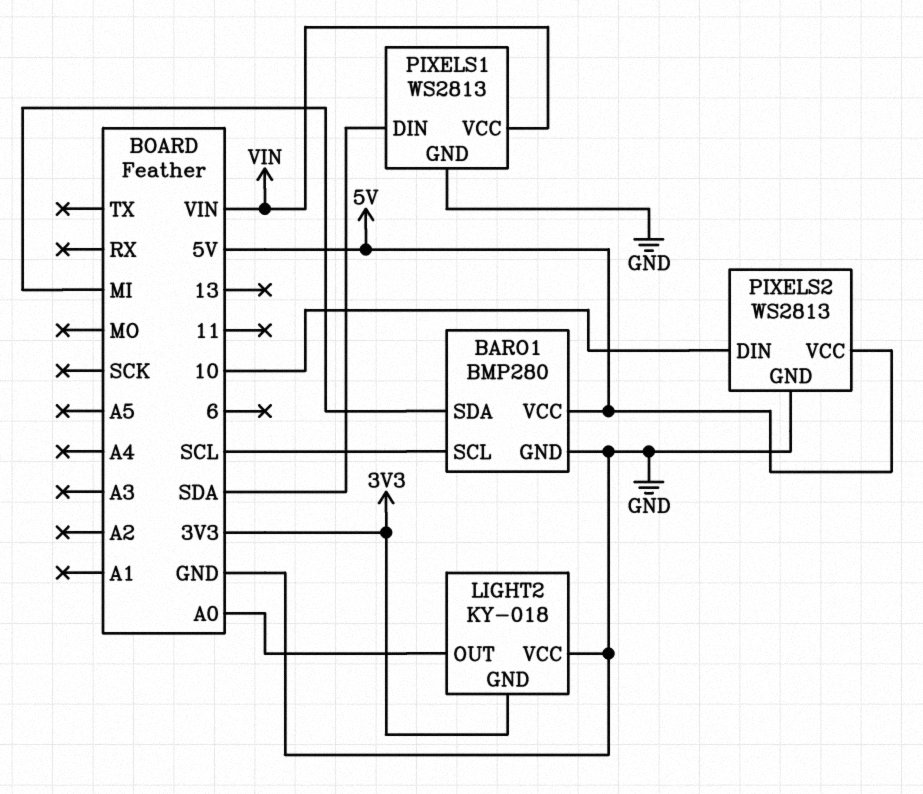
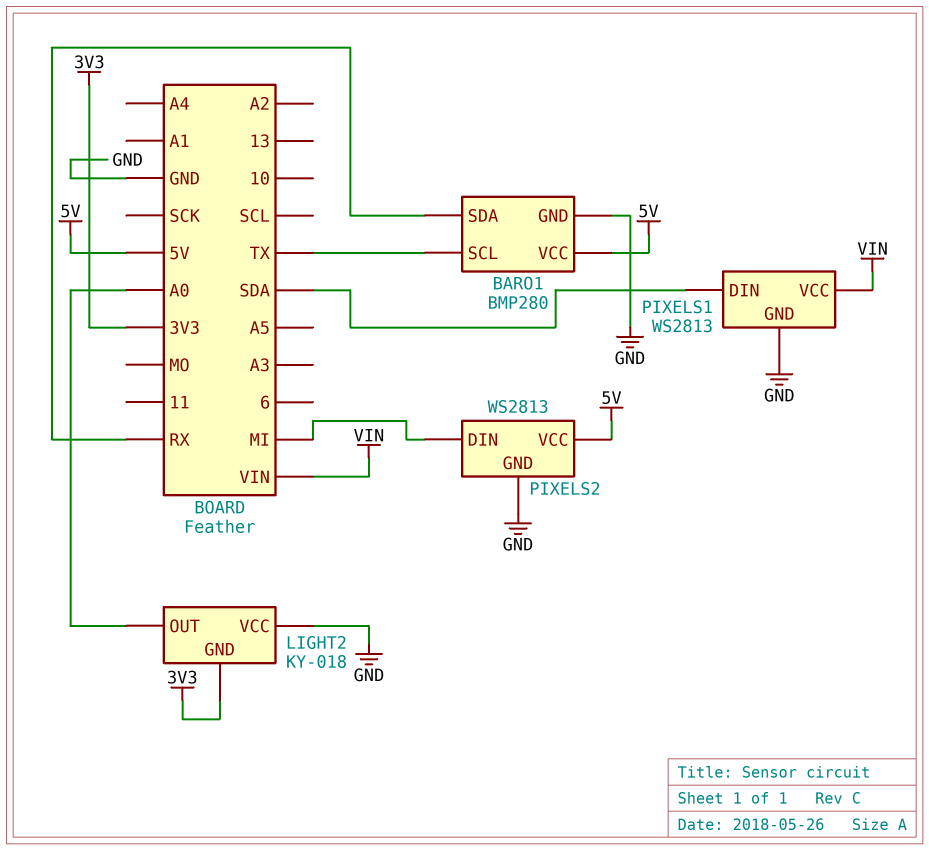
BARO1 pin SCL: SCL -> TX
BARO1 pin SDA: MI -> RX
PIXELS2 pin DIN: 10 -> MI

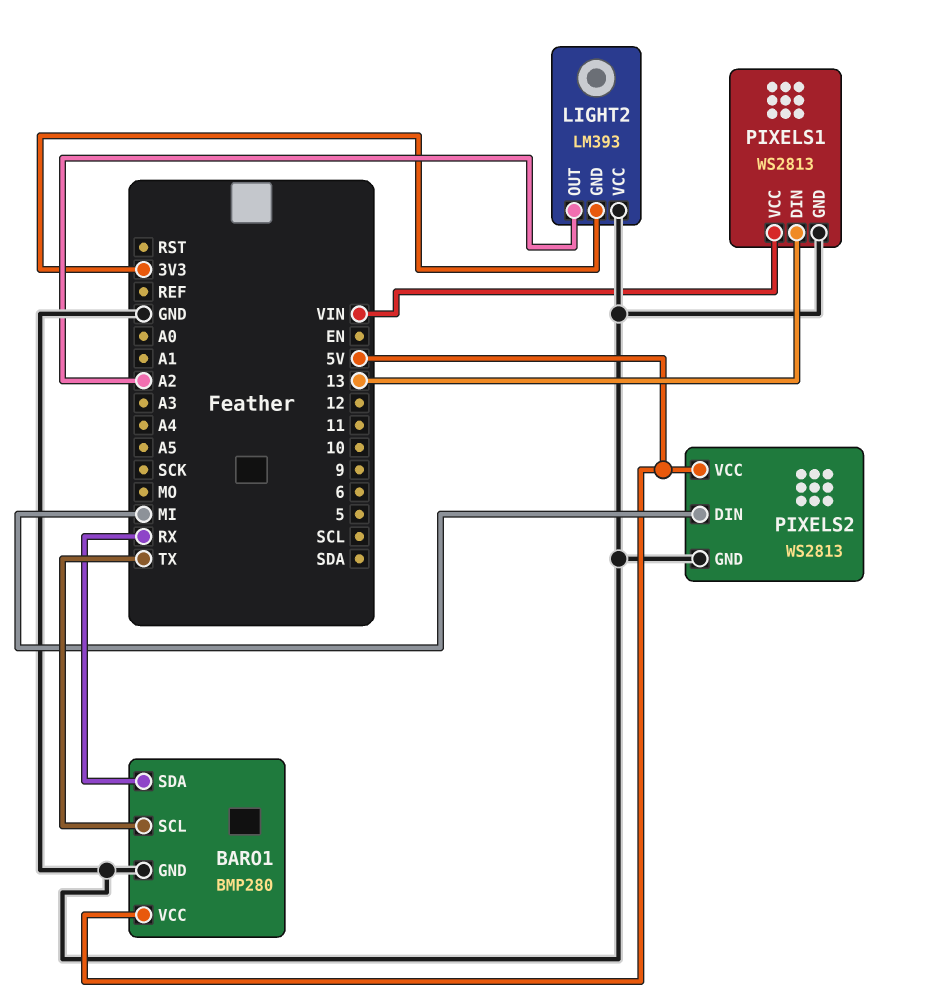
LIGHT2: KY-018 -> LM393
LIGHT2 pin OUT: A0 -> A2
PIXELS1 pin DIN: SDA -> 13

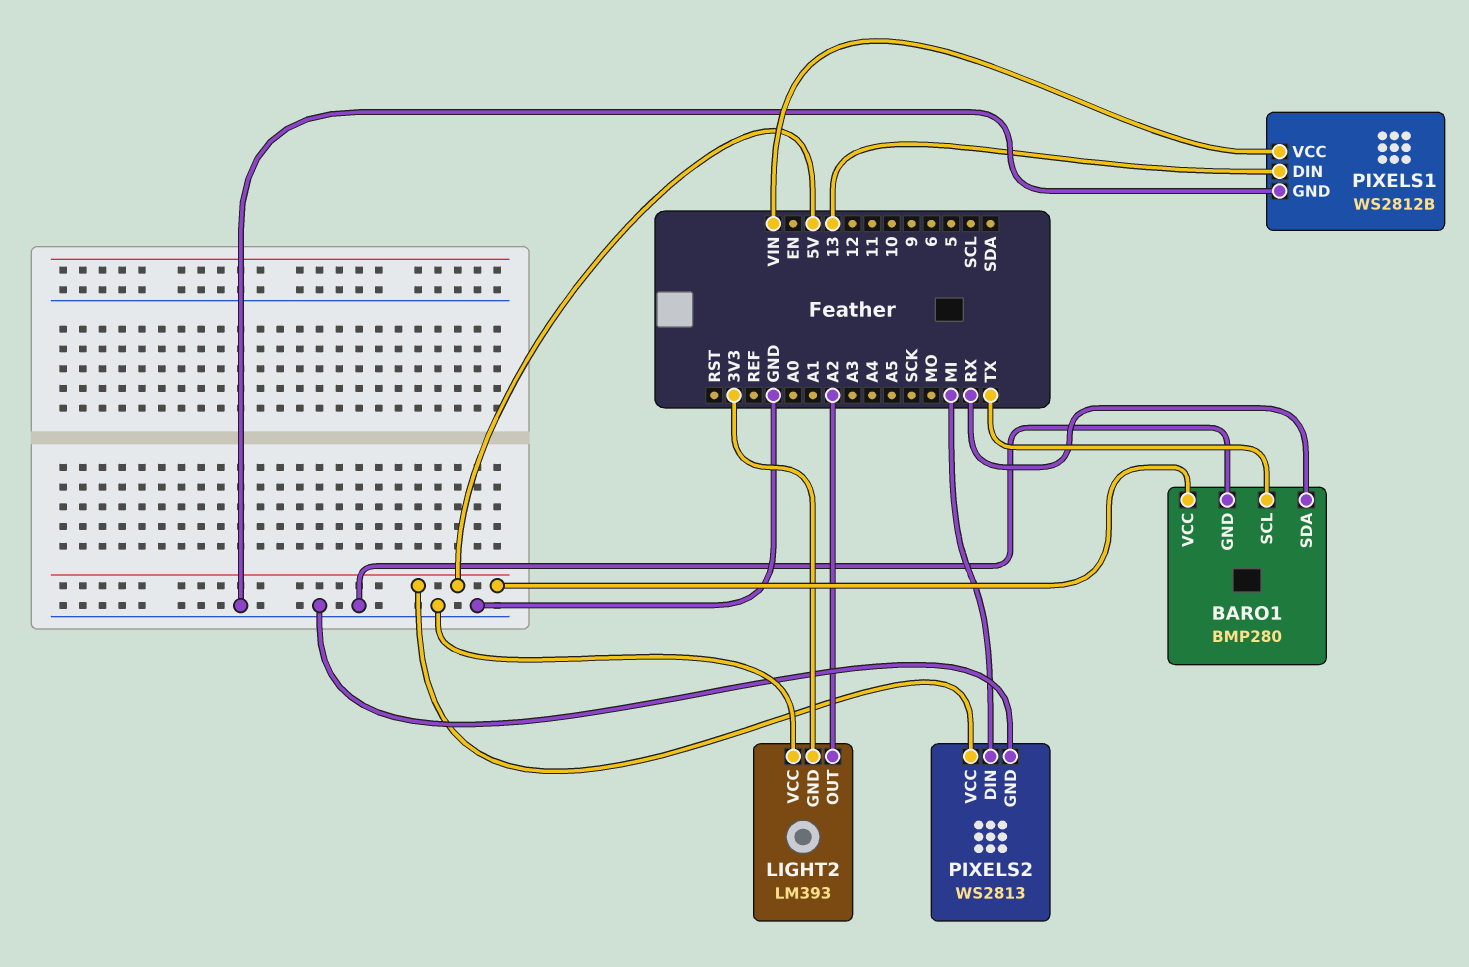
PIXELS1: WS2813 -> WS2812B

